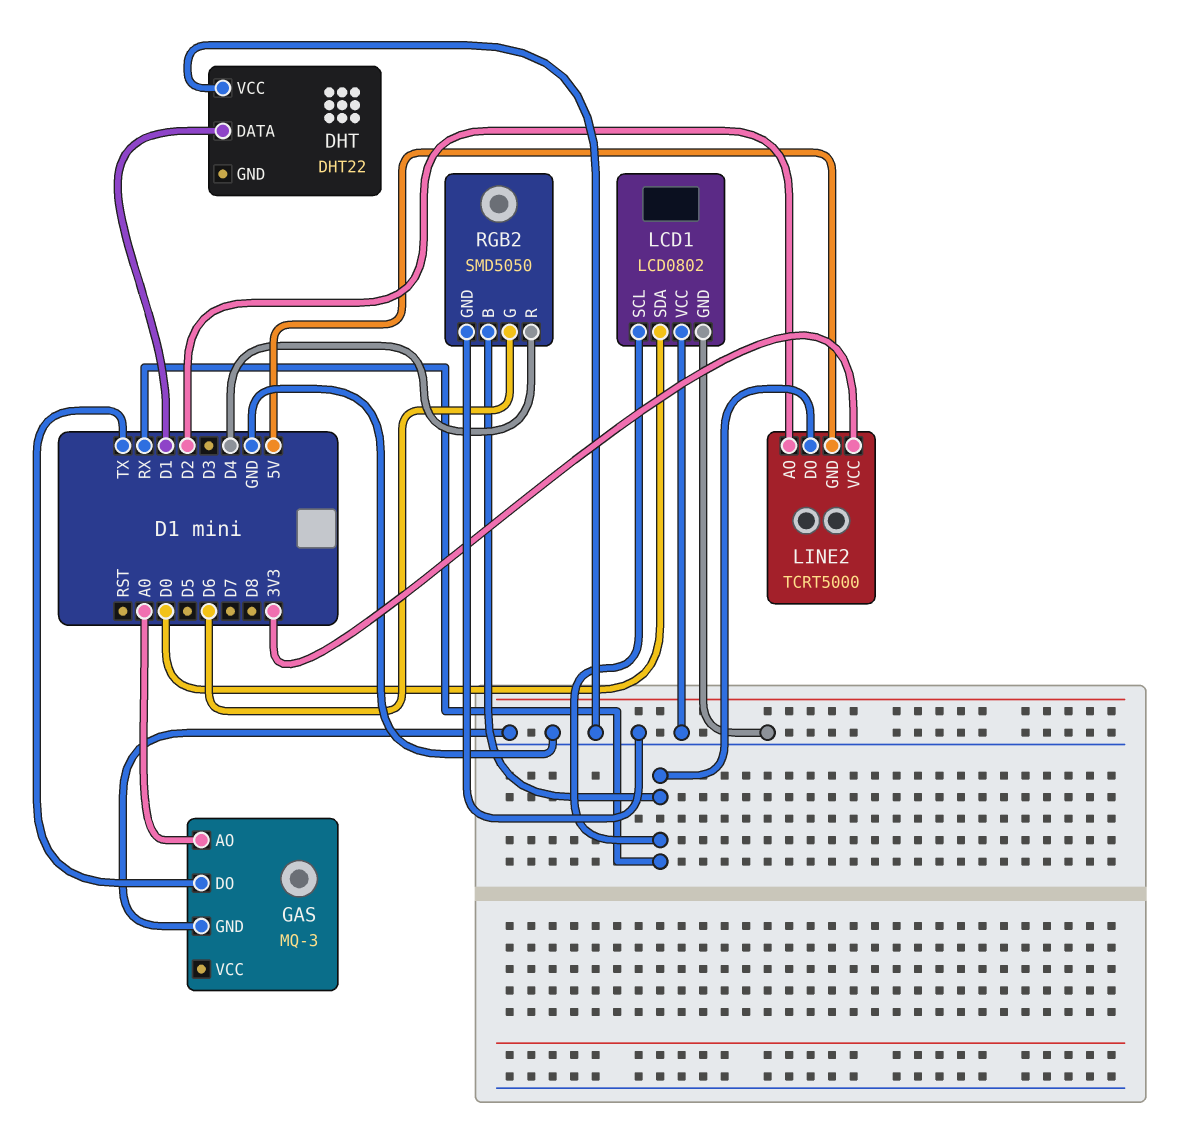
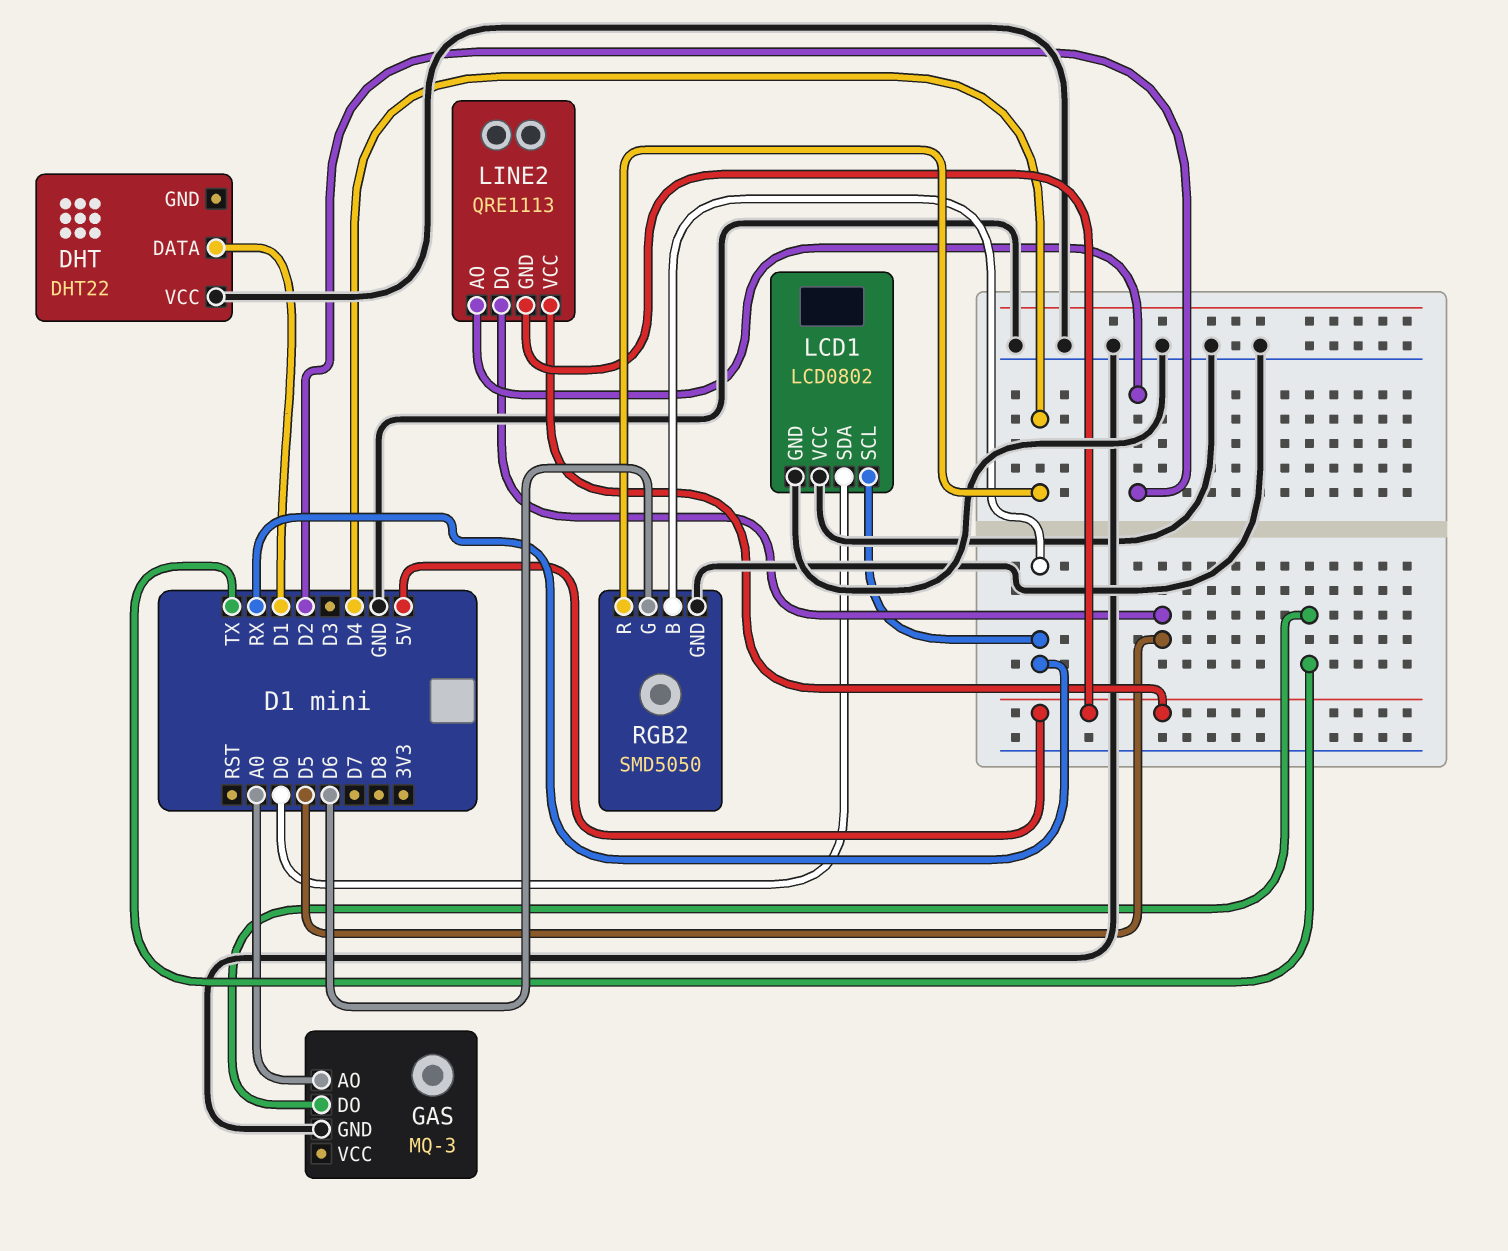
LINE2: TCRT5000 -> QRE1113
LINE2 pin DO: RX -> D5
LINE2 pin VCC: 3V3 -> 5V

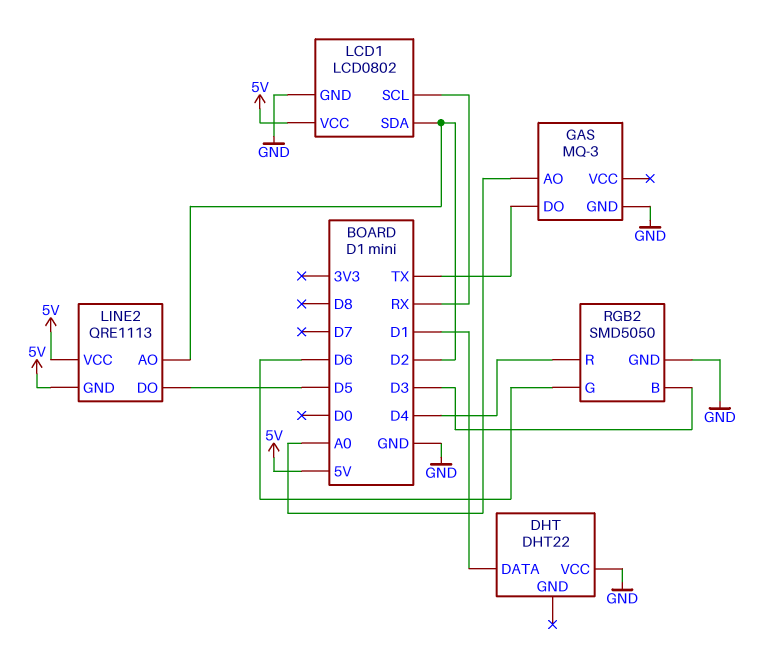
LCD1 pin SDA: D0 -> D2
LCD1 pin VCC: GND -> 5V
RGB2 pin B: RX -> D3

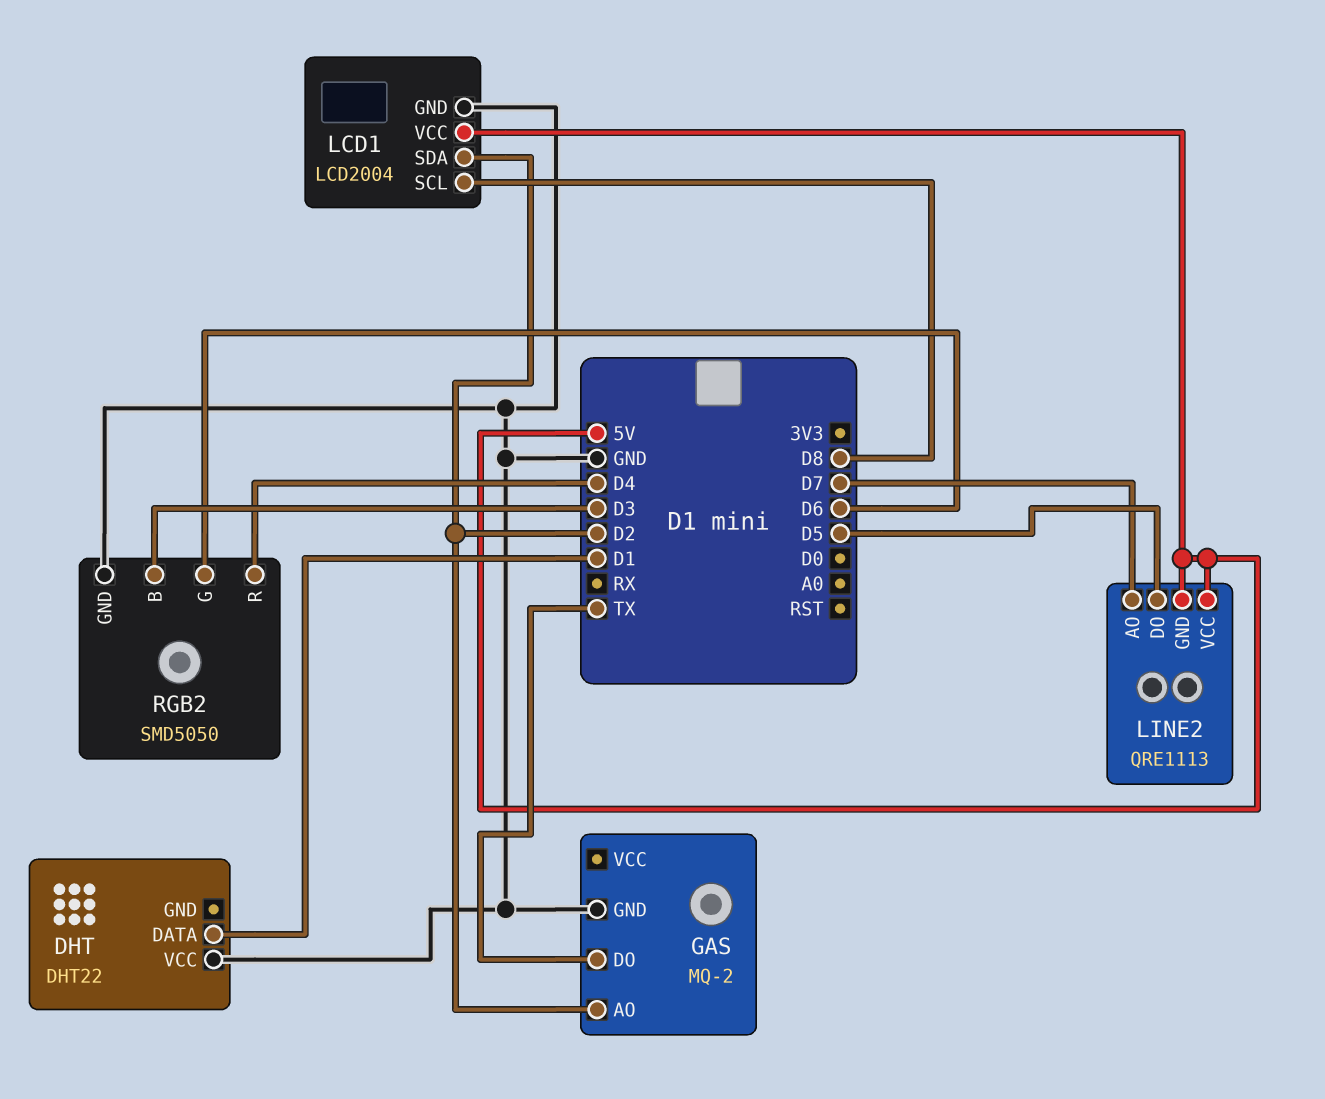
GAS: MQ-3 -> MQ-2
GAS pin AO: A0 -> D2
LCD1: LCD0802 -> LCD2004
LCD1 pin SCL: RX -> D8
LINE2 pin AO: D2 -> D7

